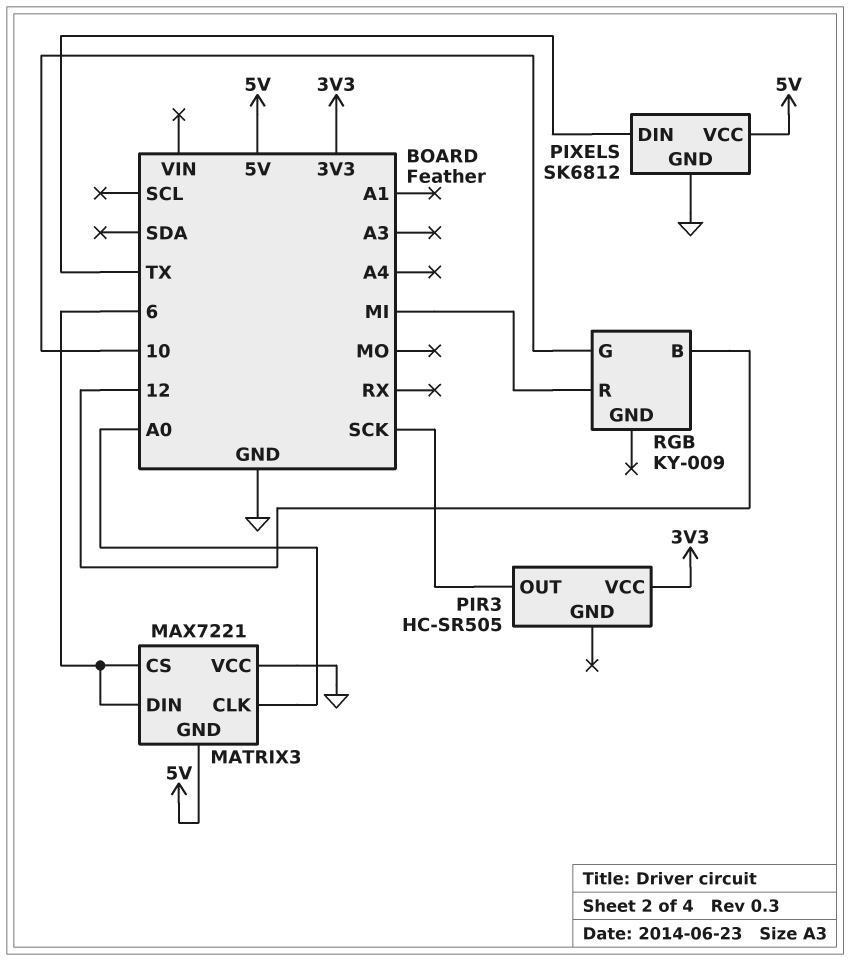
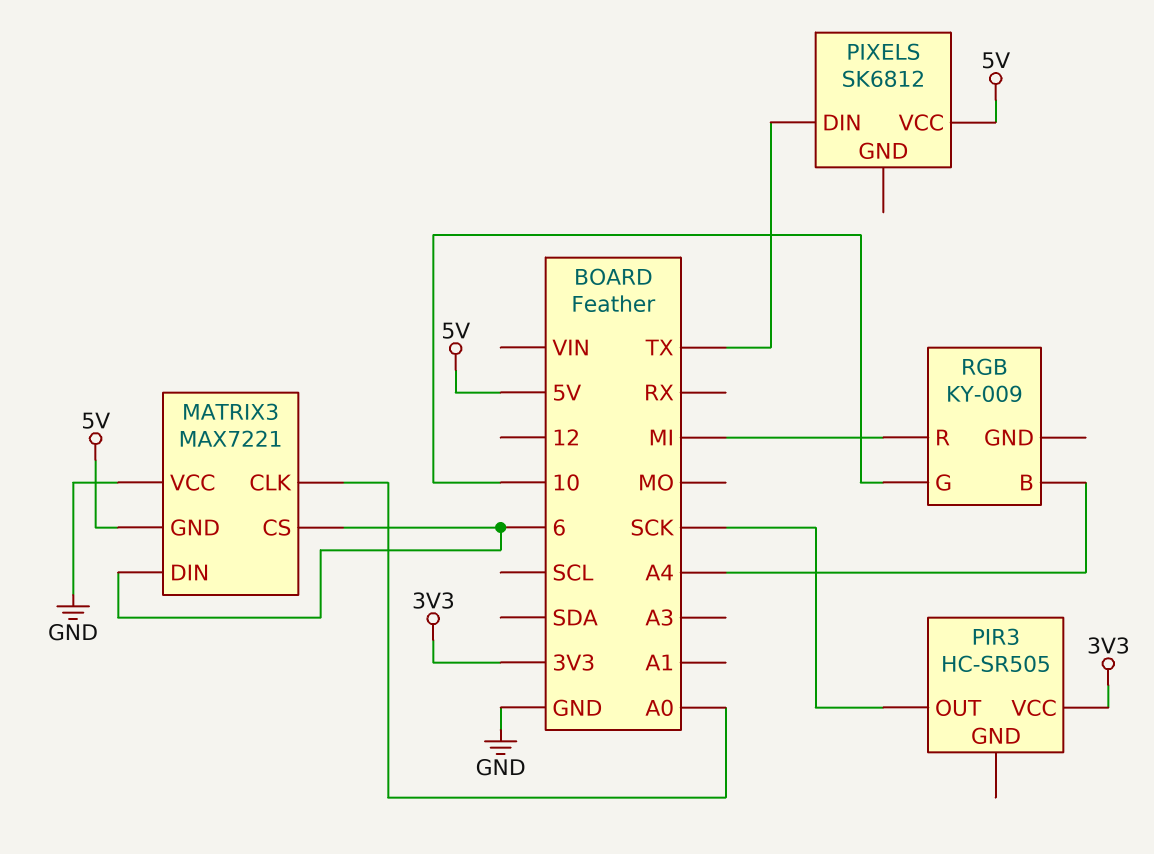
PIXELS pin GND: GND -> none
RGB pin B: 12 -> A4

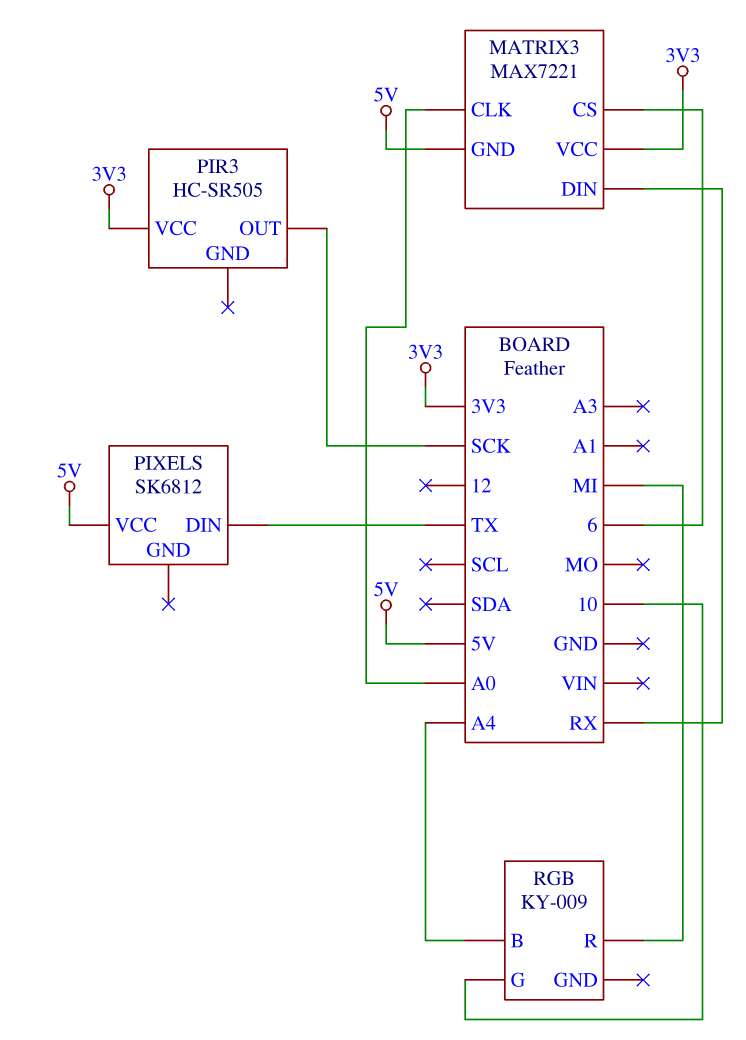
MATRIX3 pin DIN: 6 -> RX
MATRIX3 pin VCC: GND -> 3V3

